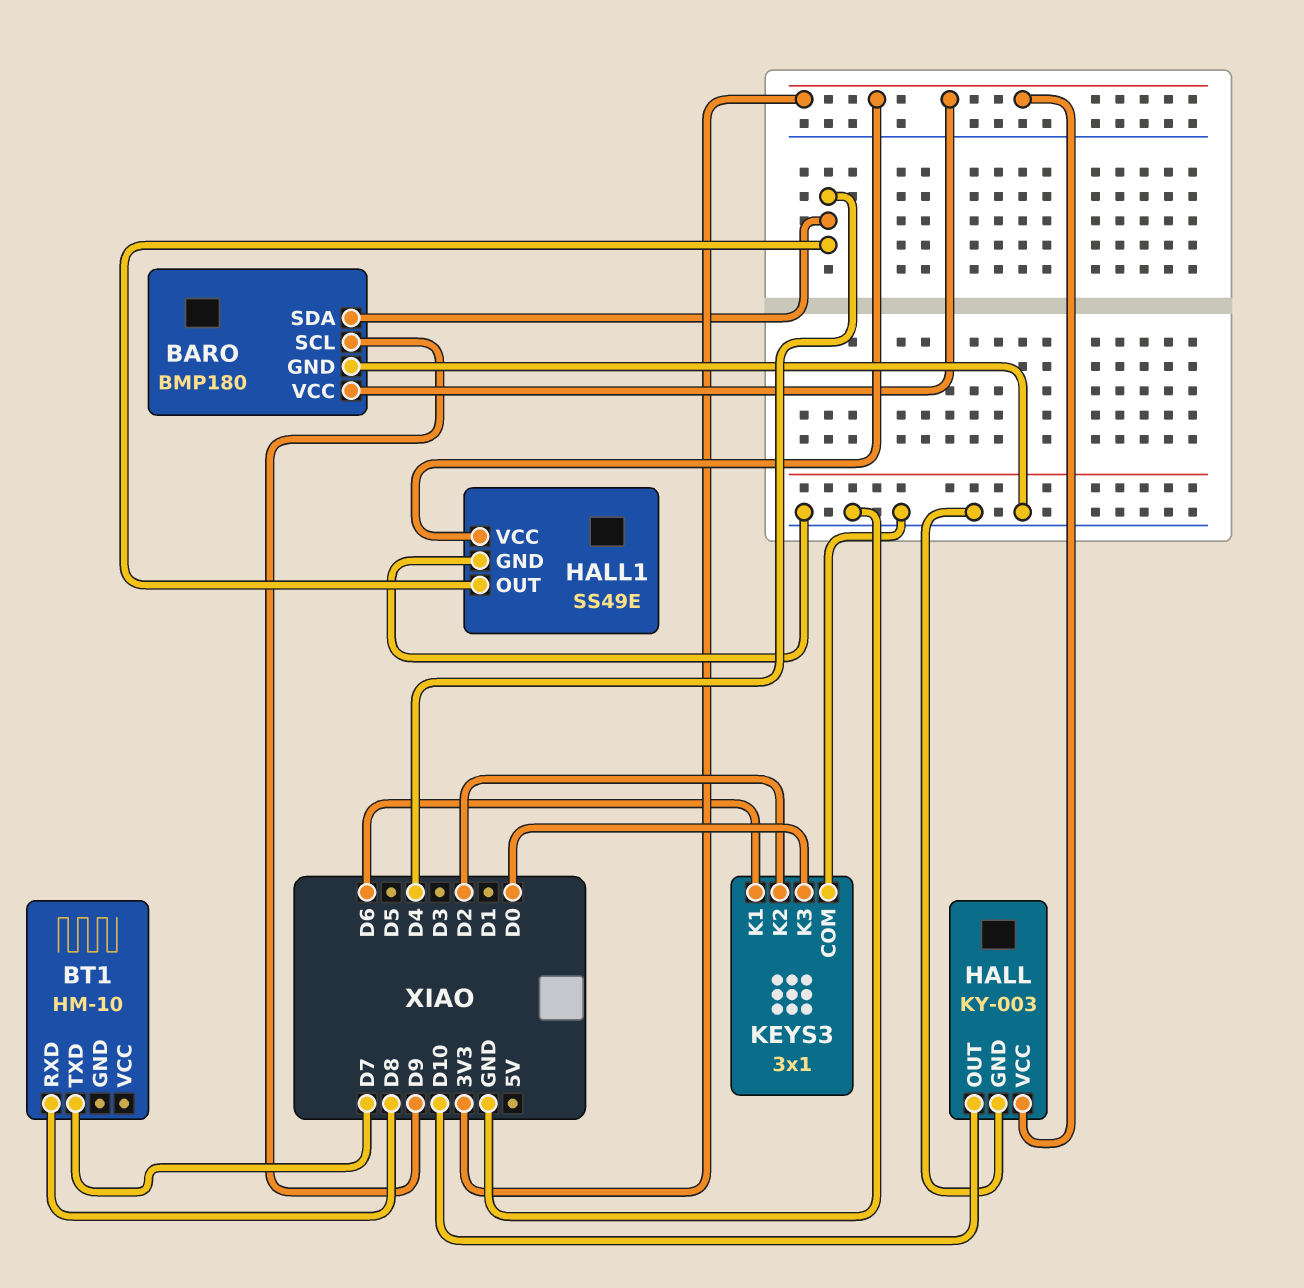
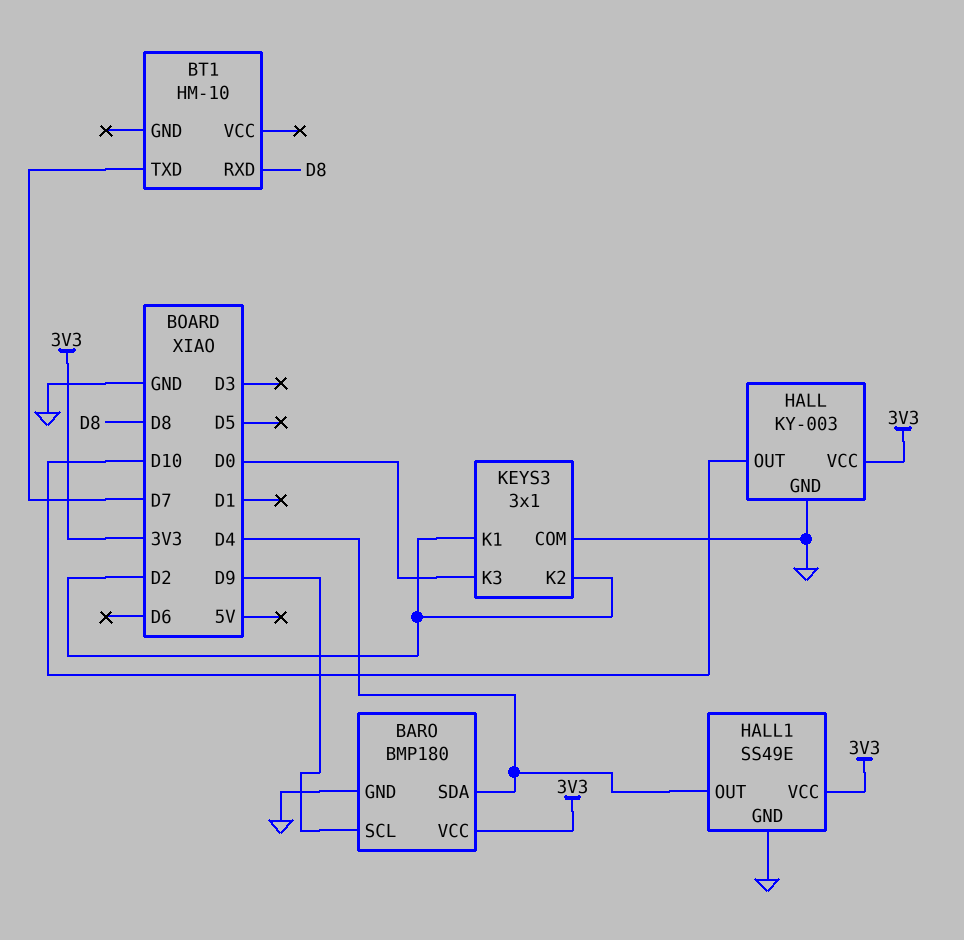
KEYS3 pin K1: D6 -> D2

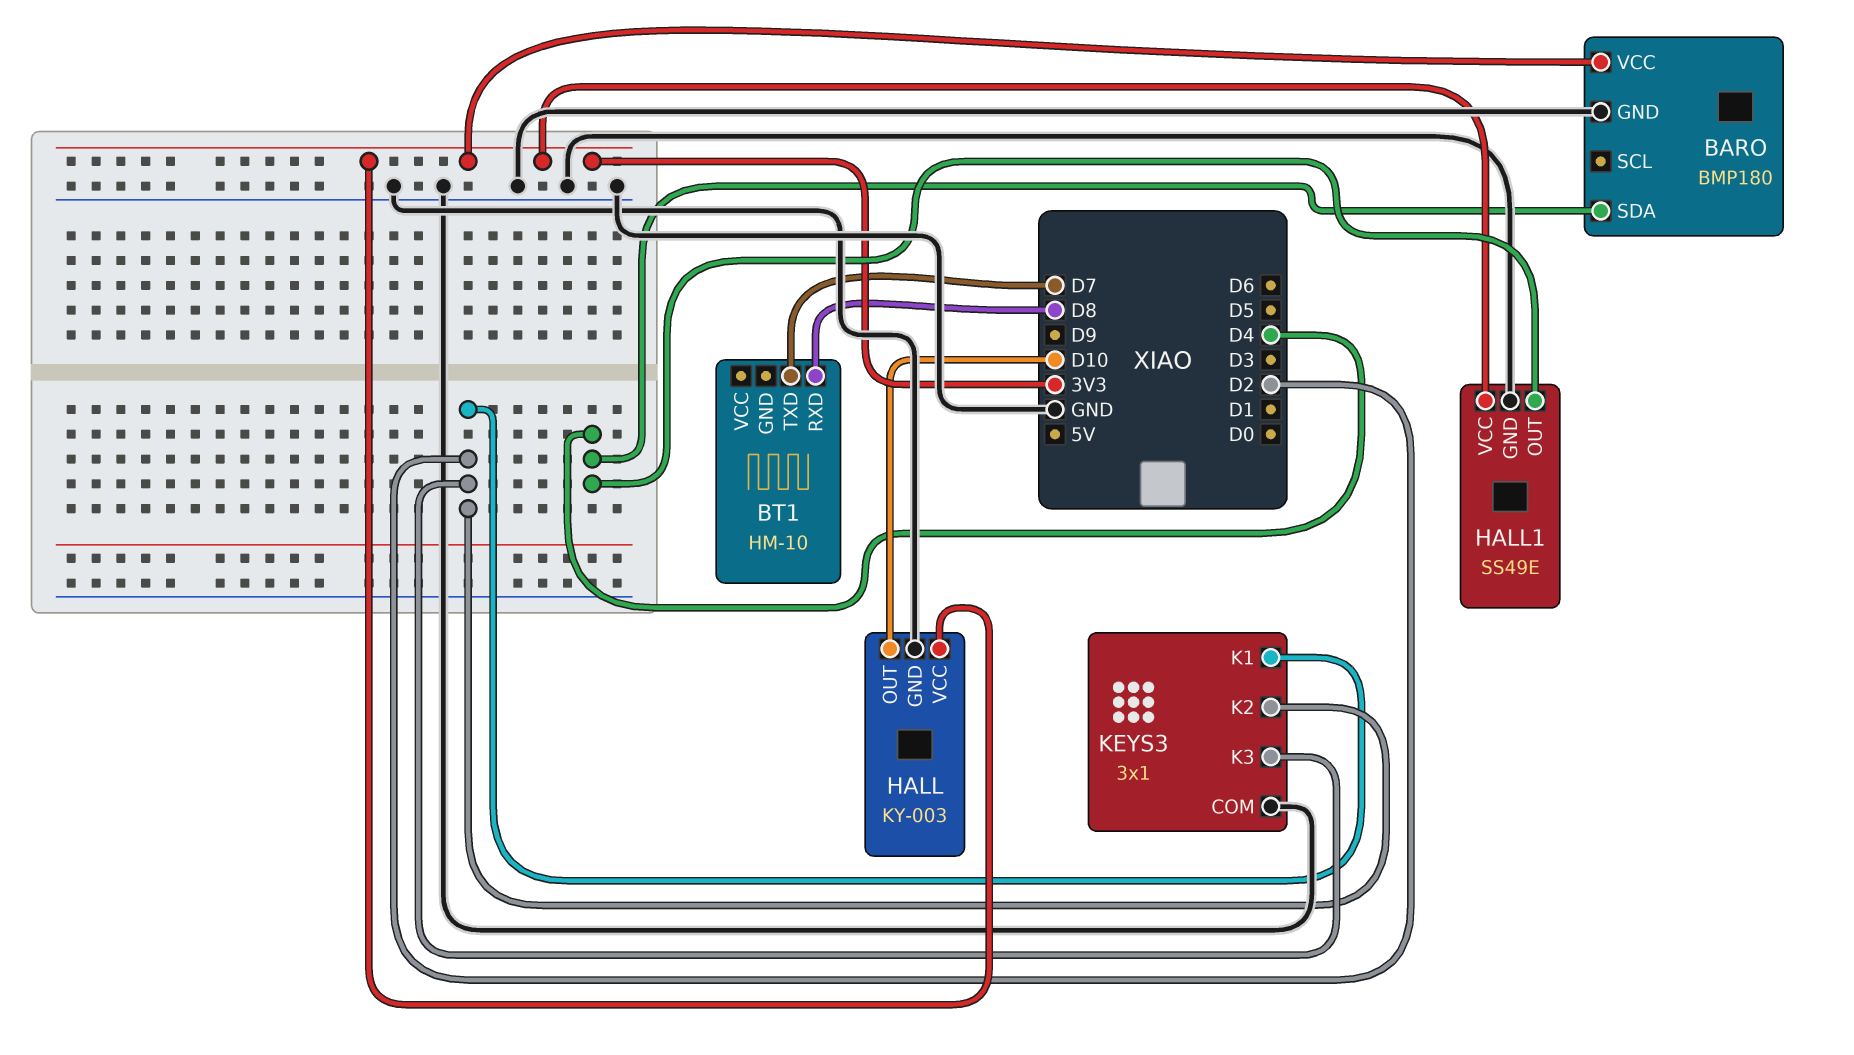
BARO pin SCL: D9 -> none
KEYS3 pin K3: D0 -> D2

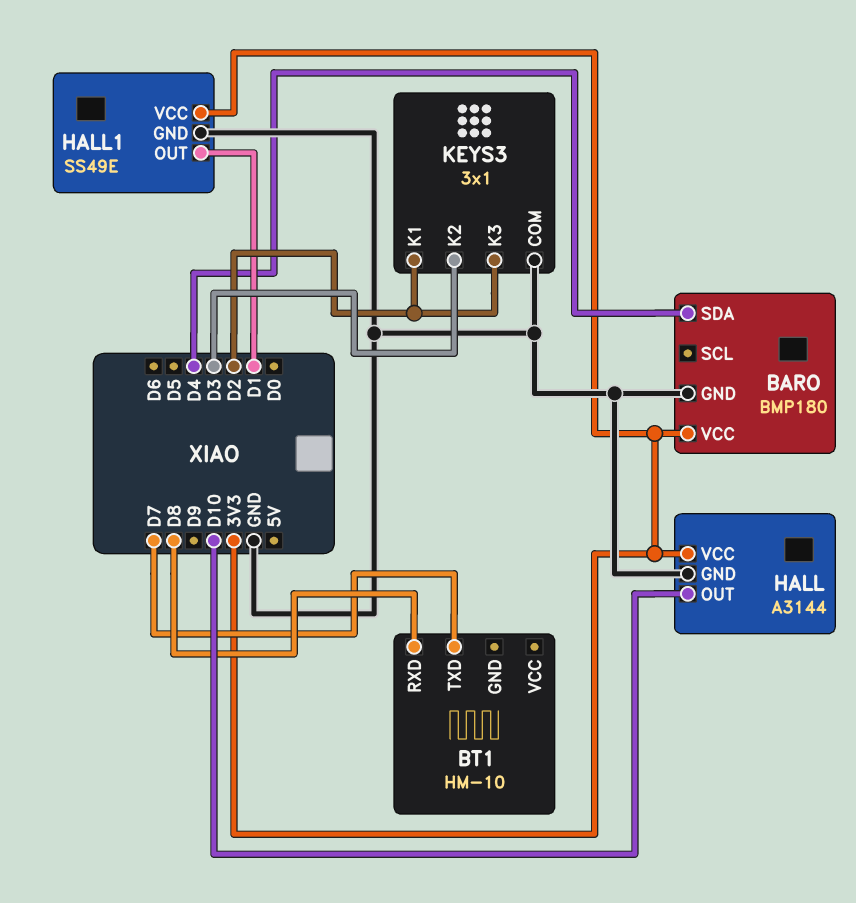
HALL: KY-003 -> A3144
HALL1 pin OUT: D4 -> D1
KEYS3 pin K2: D2 -> D3

